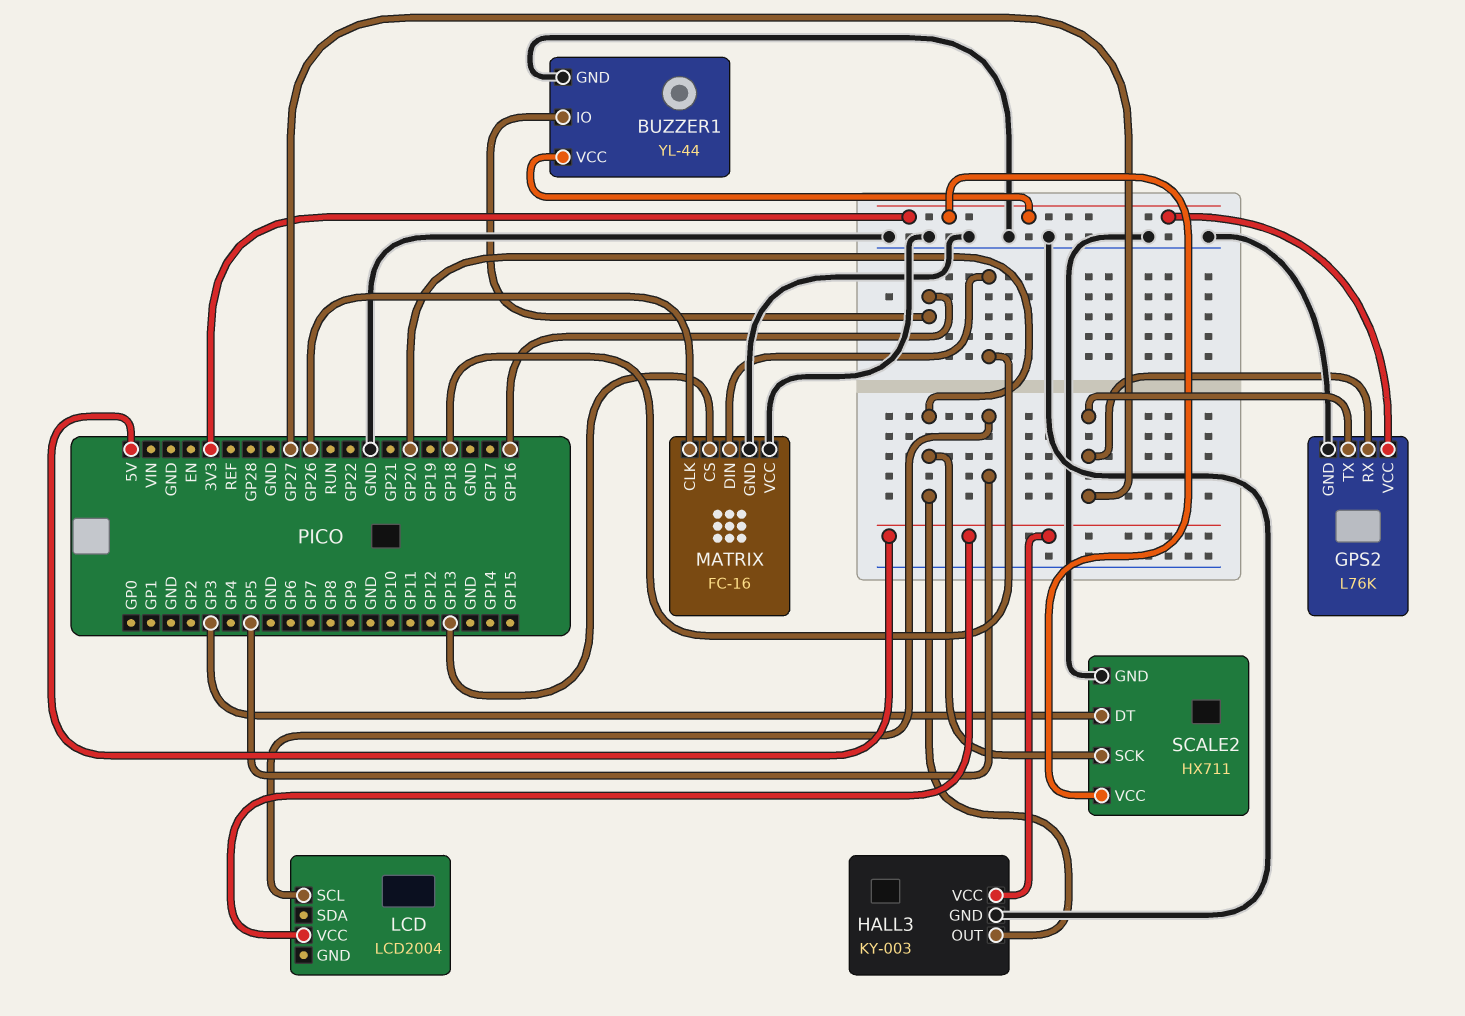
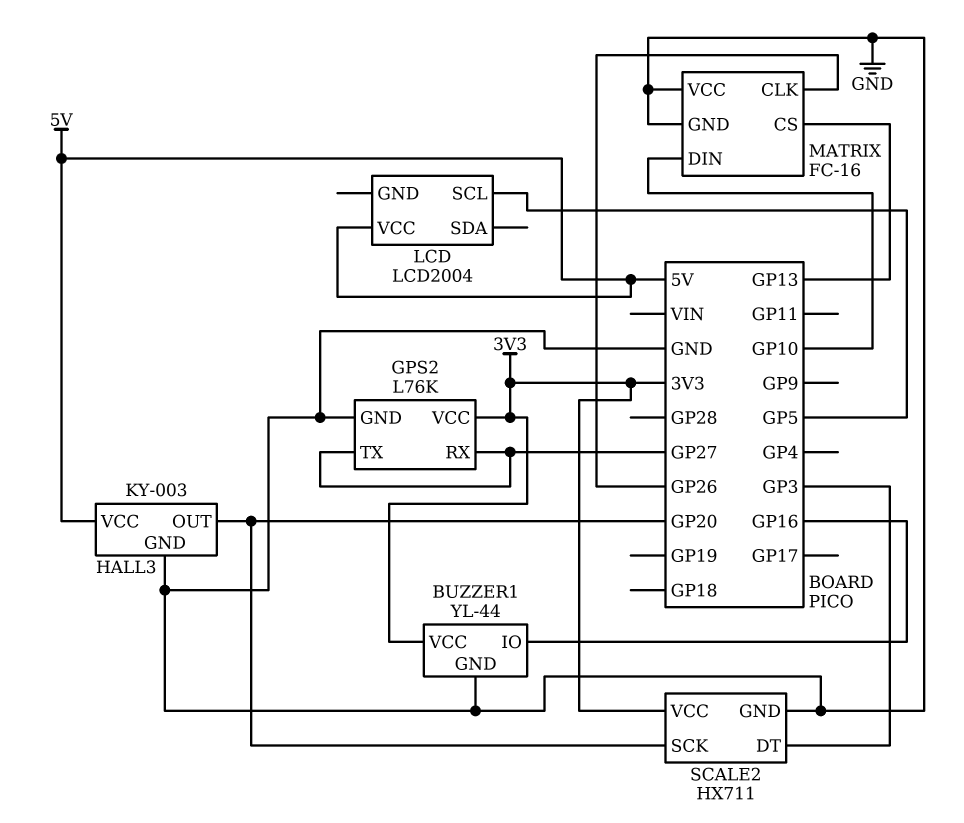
MATRIX pin DIN: GP18 -> GP10

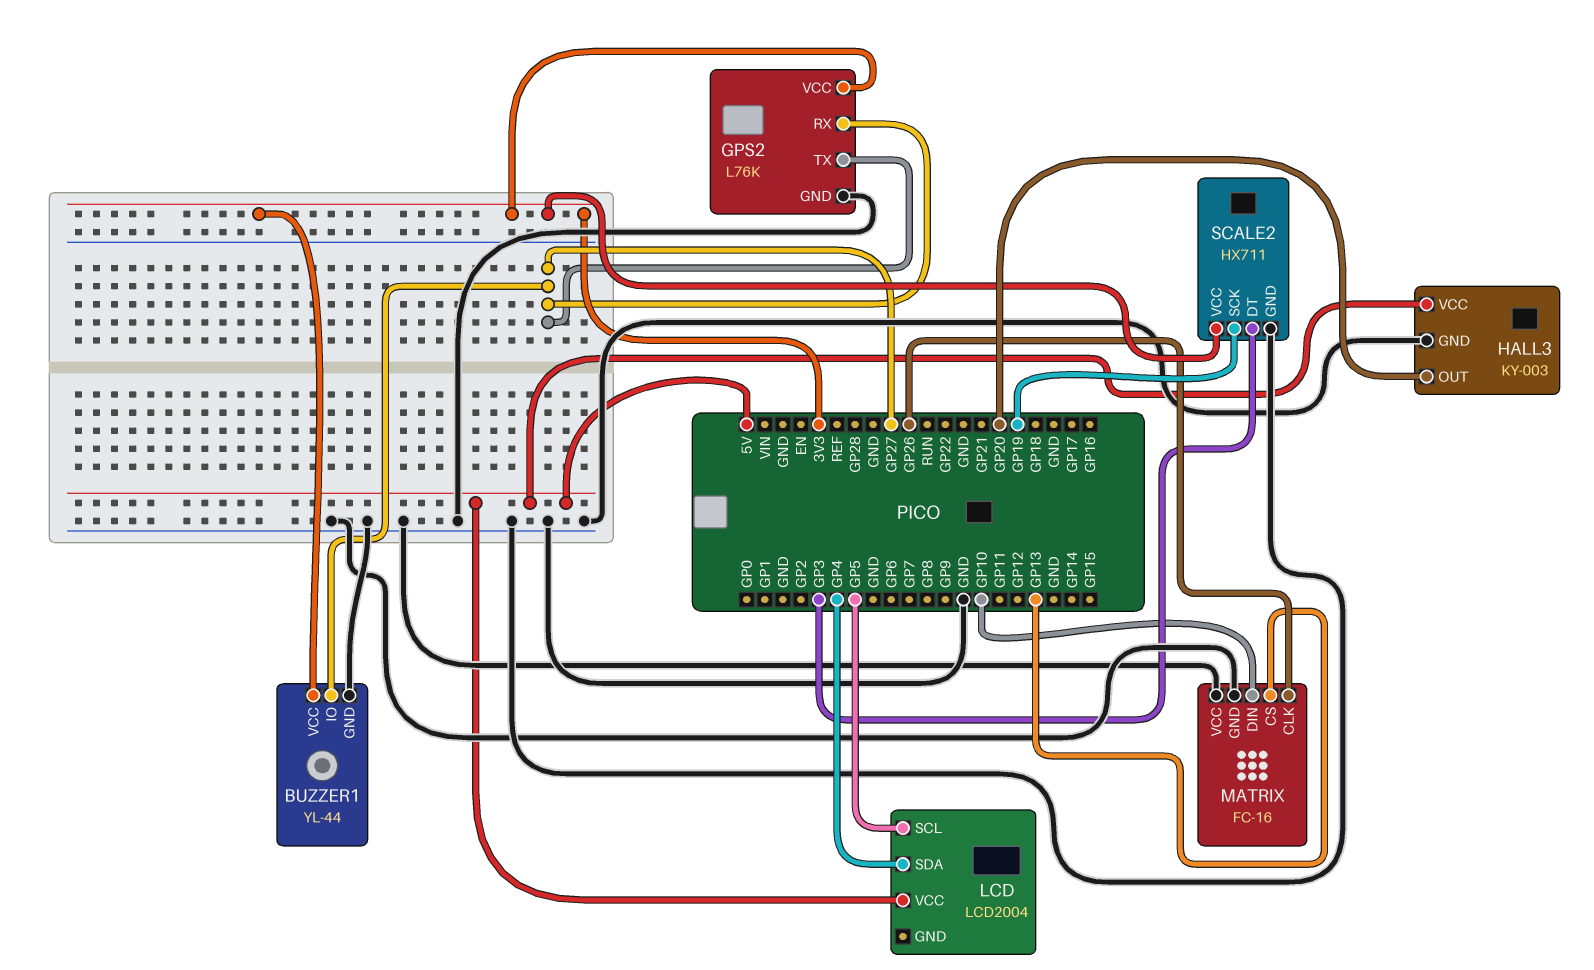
BUZZER1 pin IO: GP16 -> GP27
LCD pin SDA: none -> GP4
SCALE2 pin SCK: GP20 -> GP19

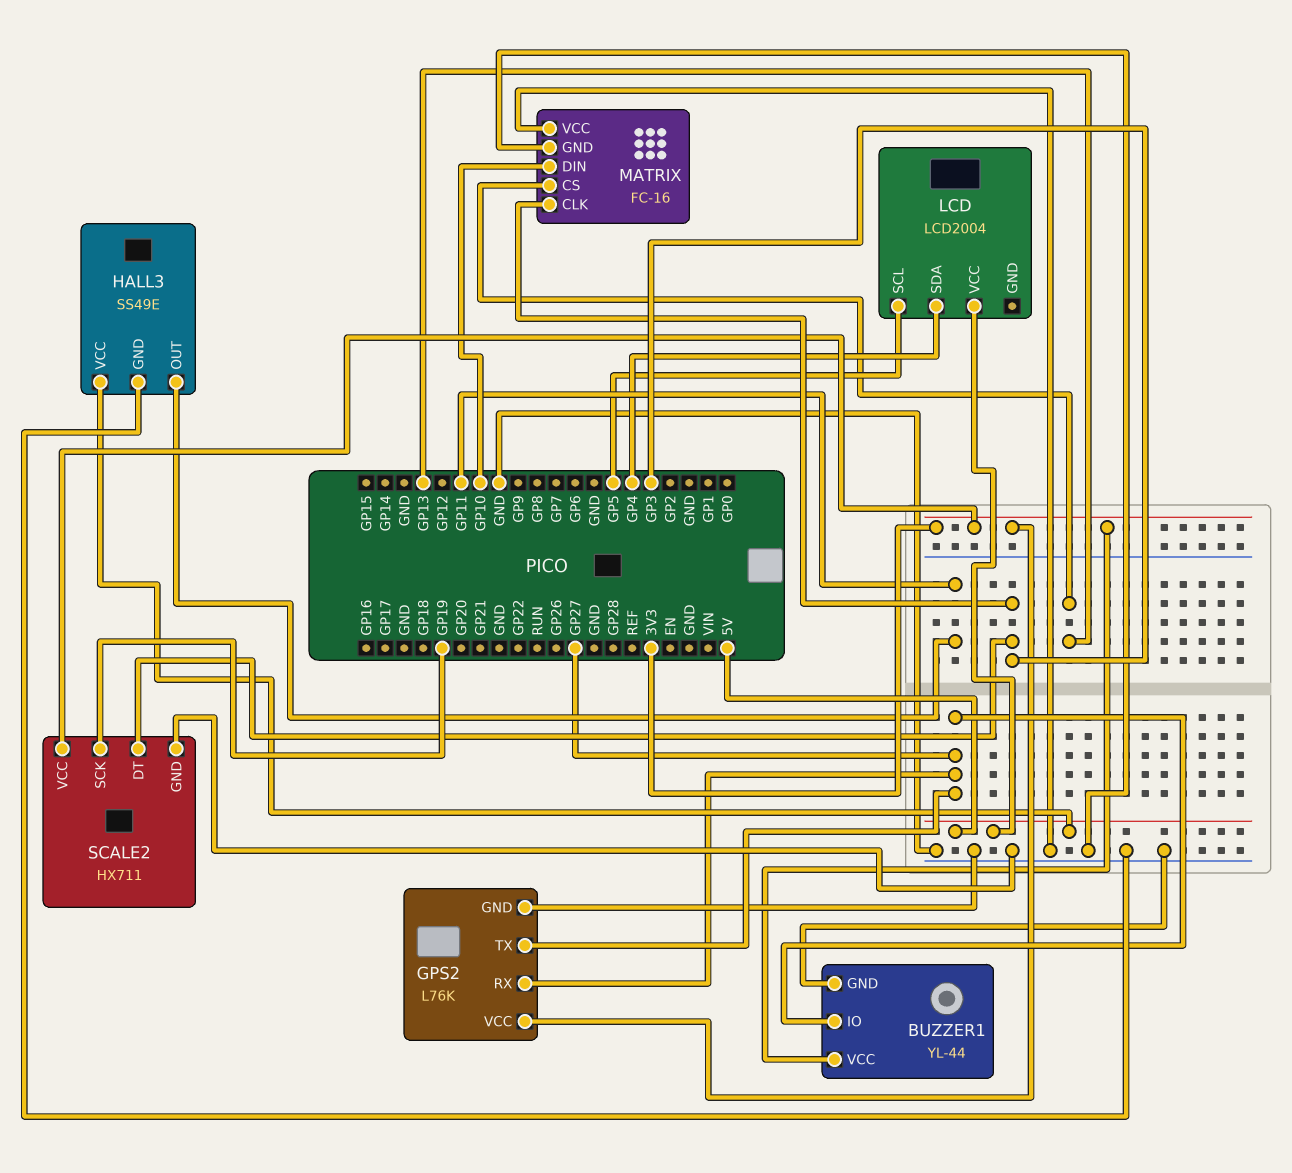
HALL3: KY-003 -> SS49E
HALL3 pin OUT: GP20 -> GP11
MATRIX pin CLK: GP26 -> GP3

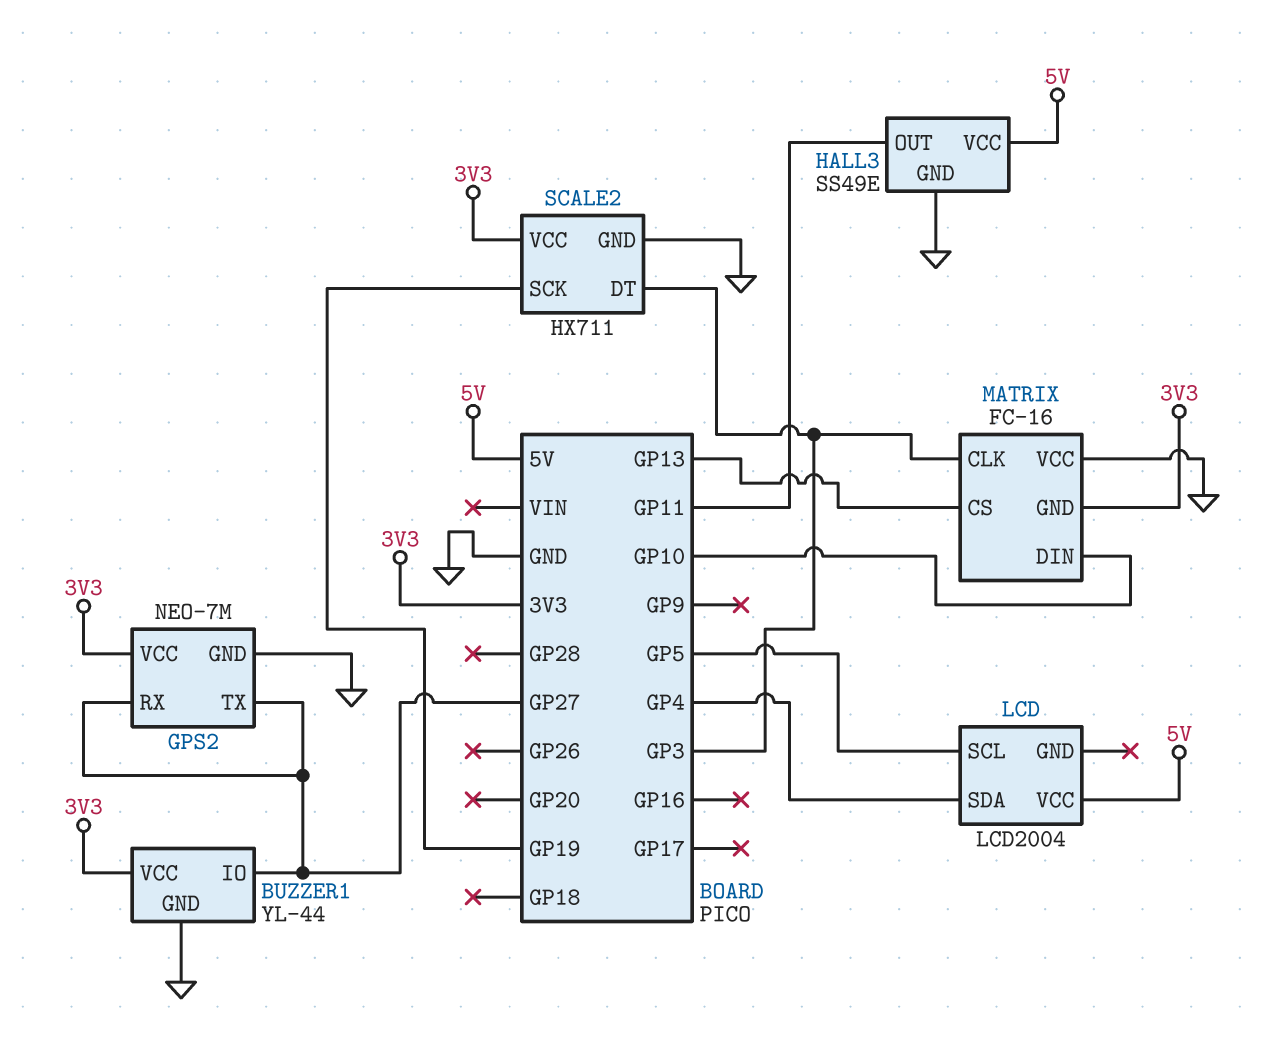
GPS2: L76K -> NEO-7M
MATRIX pin GND: GND -> 3V3

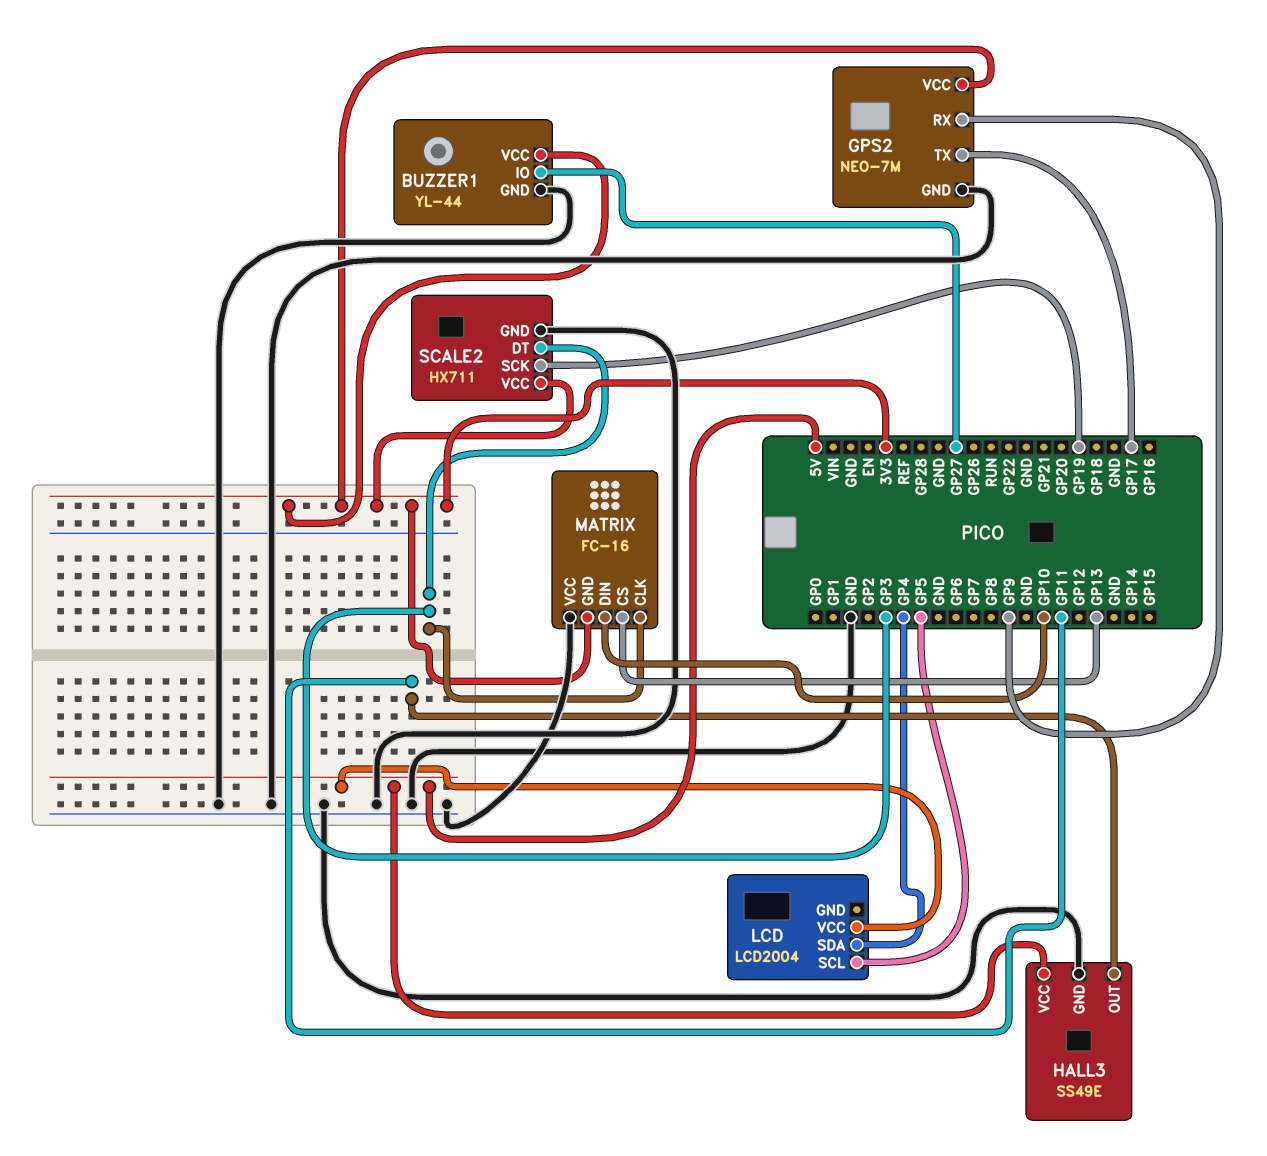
GPS2 pin RX: GP27 -> GP9
GPS2 pin TX: GP27 -> GP17

